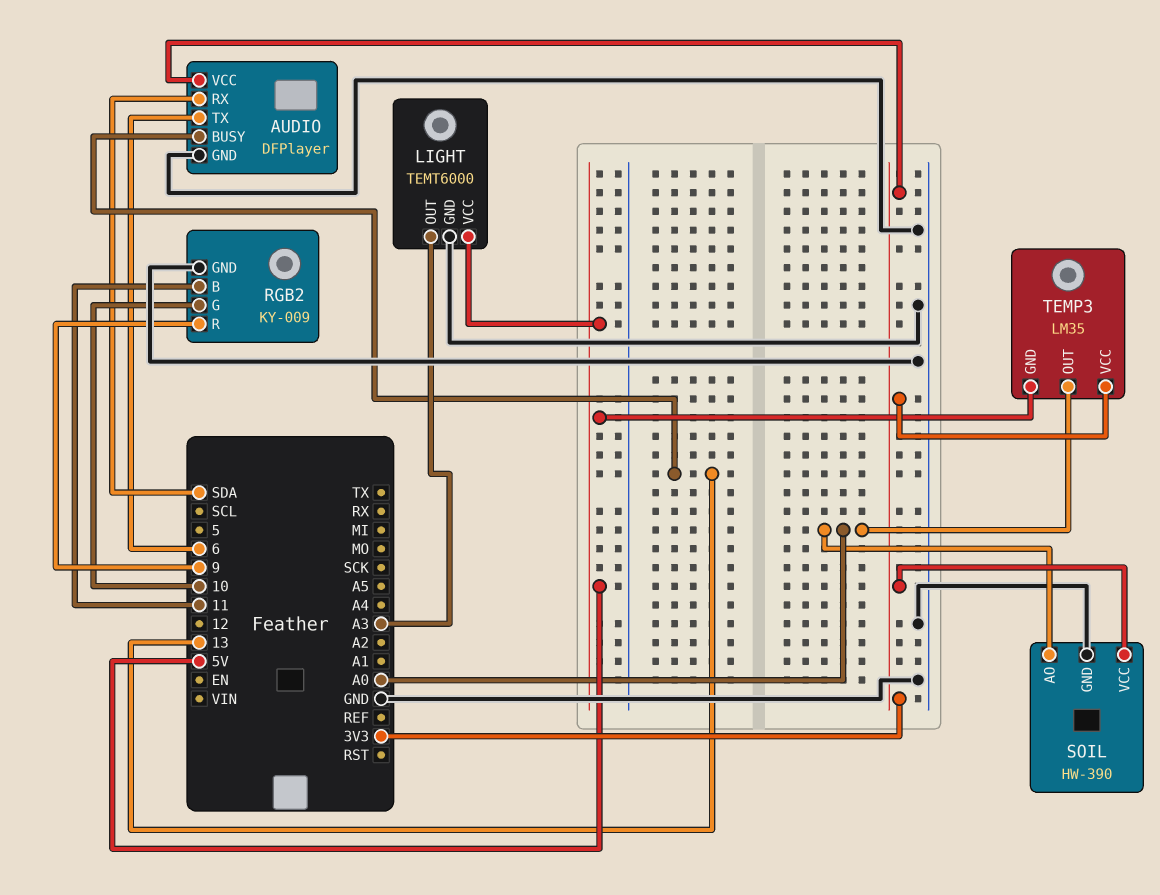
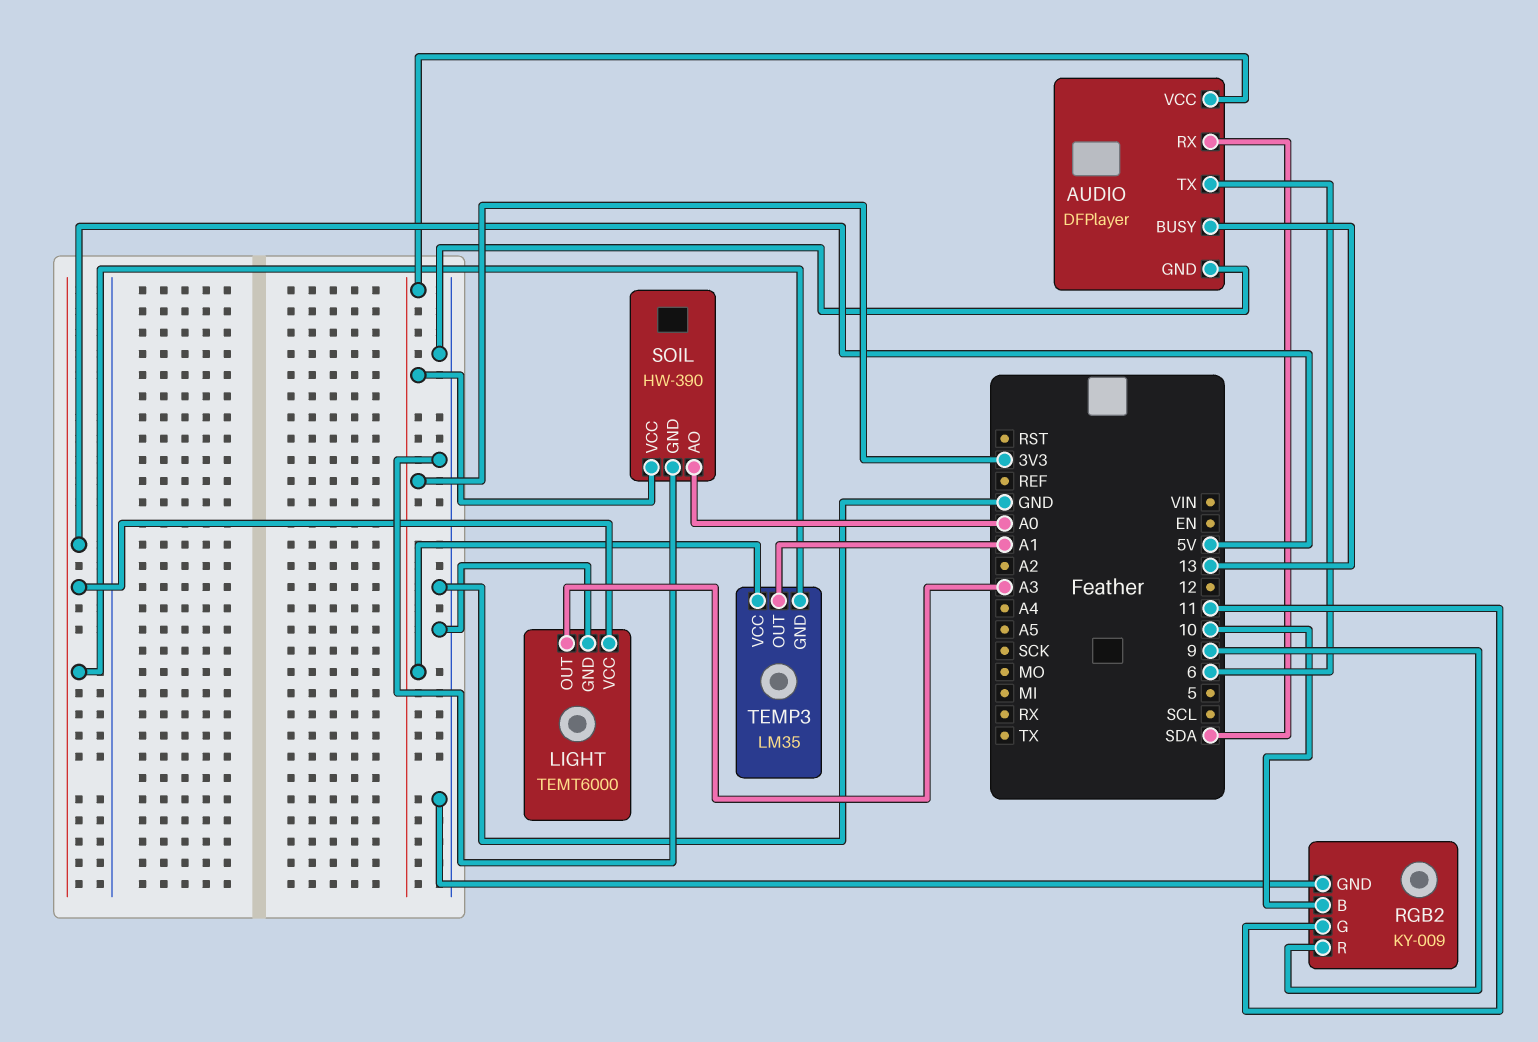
RGB2 pin B: 11 -> 10
RGB2 pin G: 10 -> 11
TEMP3 pin OUT: A0 -> A1

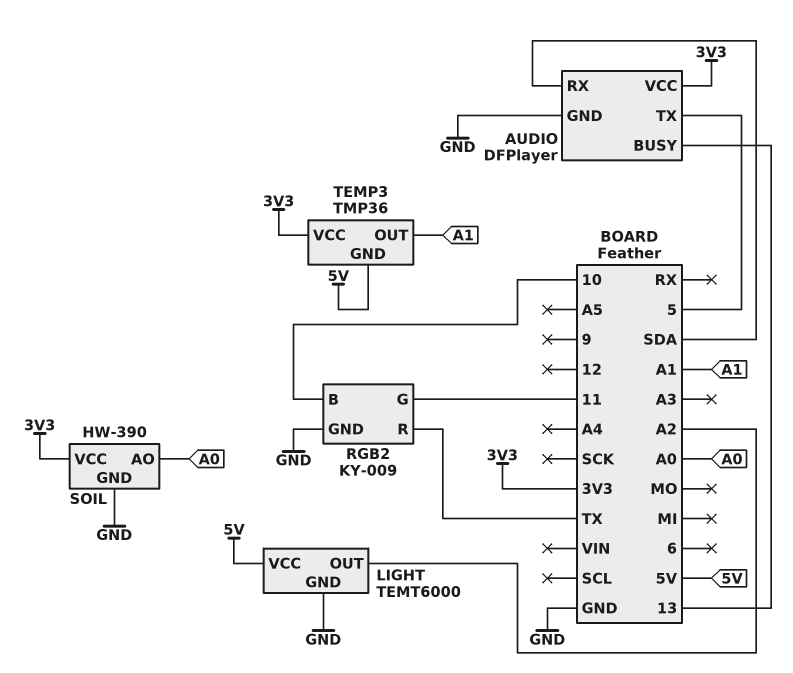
AUDIO pin TX: 6 -> 5
LIGHT pin OUT: A3 -> A2
RGB2 pin R: 9 -> TX
TEMP3: LM35 -> TMP36

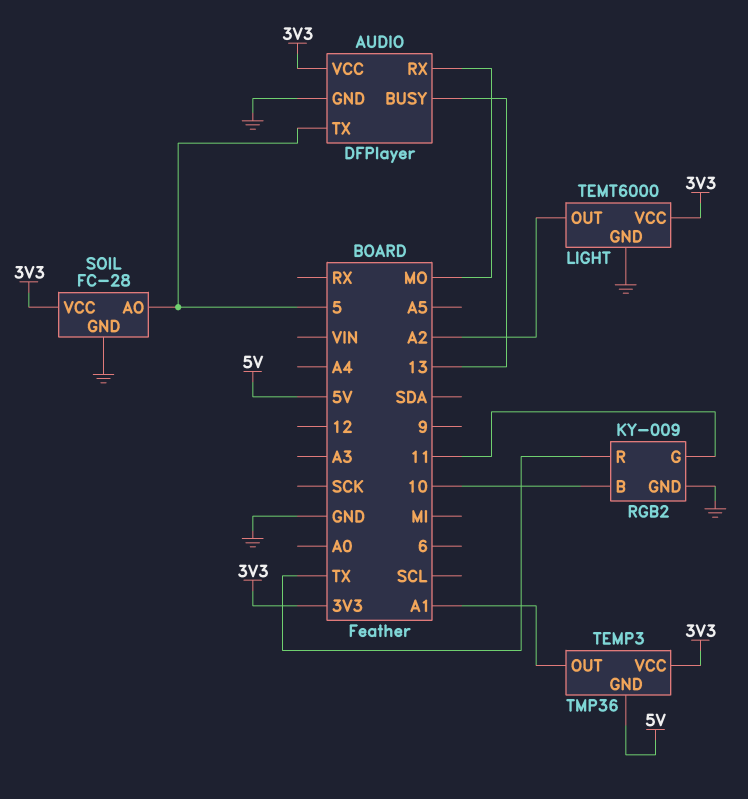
AUDIO pin RX: SDA -> MO
LIGHT pin VCC: 5V -> 3V3
SOIL: HW-390 -> FC-28
SOIL pin AO: A0 -> 5

